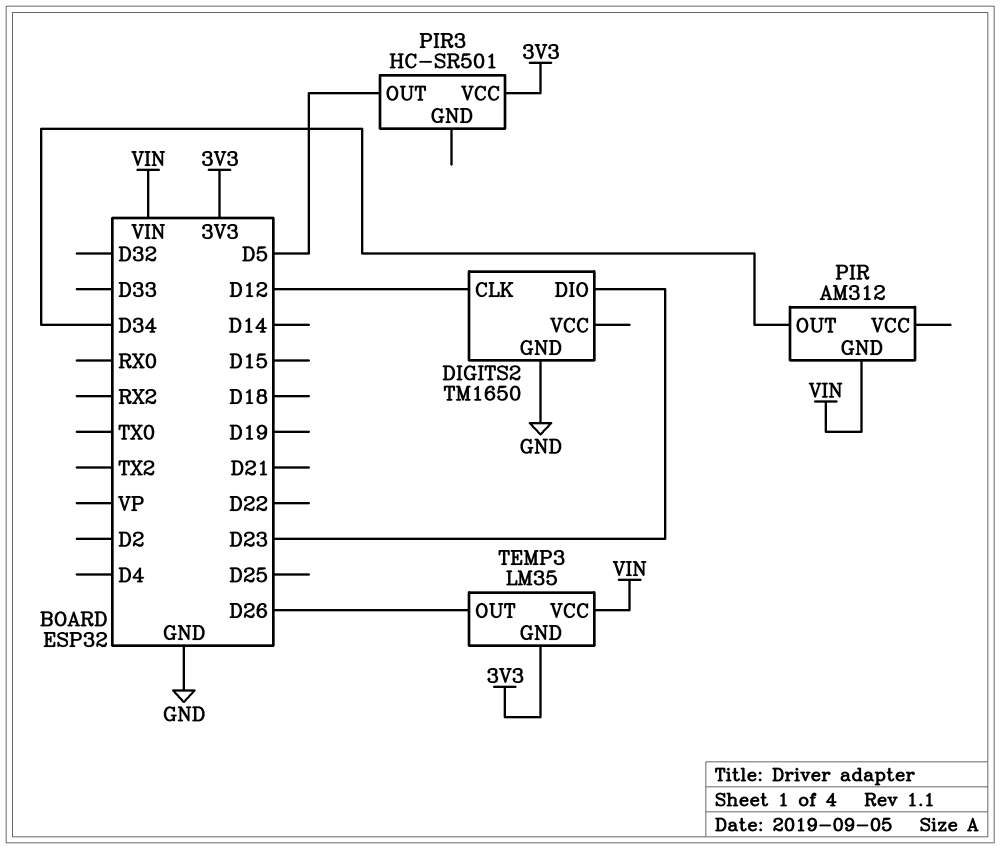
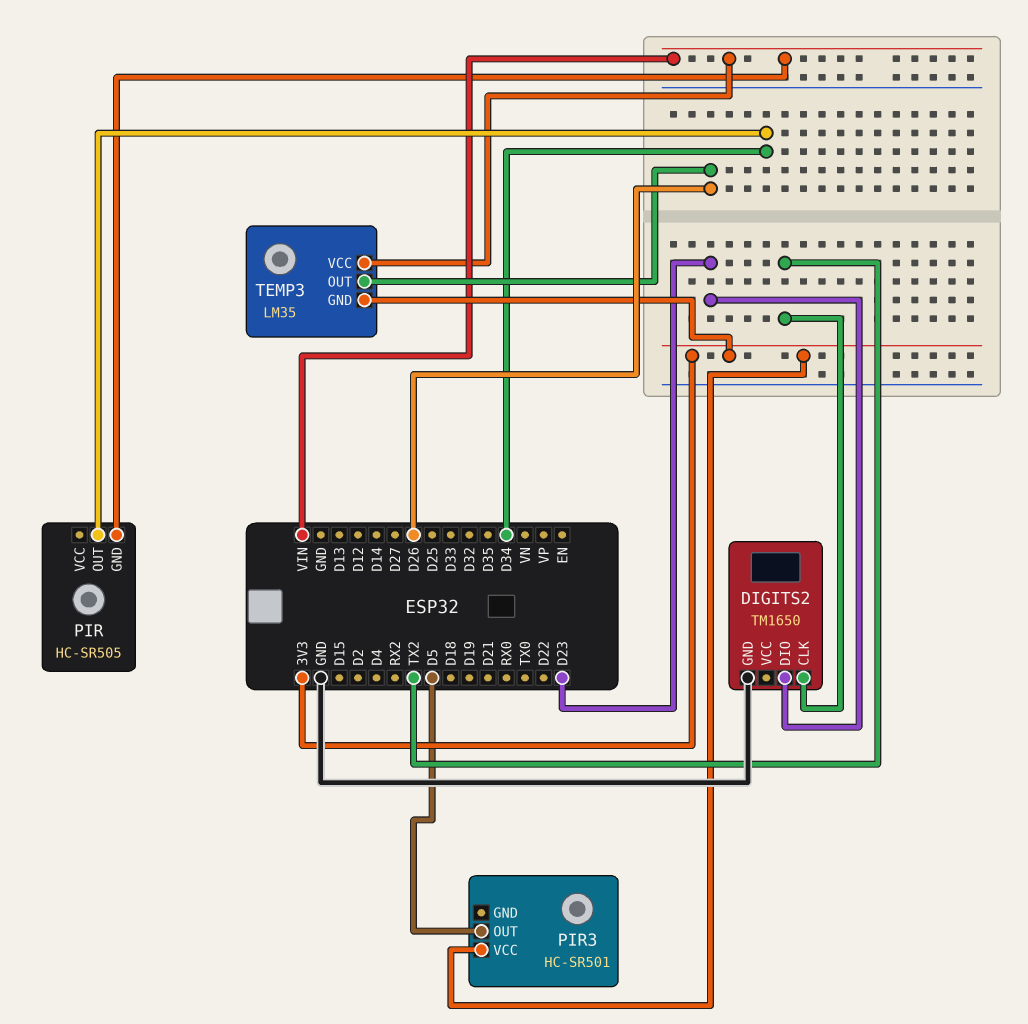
DIGITS2 pin CLK: D12 -> TX2
PIR: AM312 -> HC-SR505

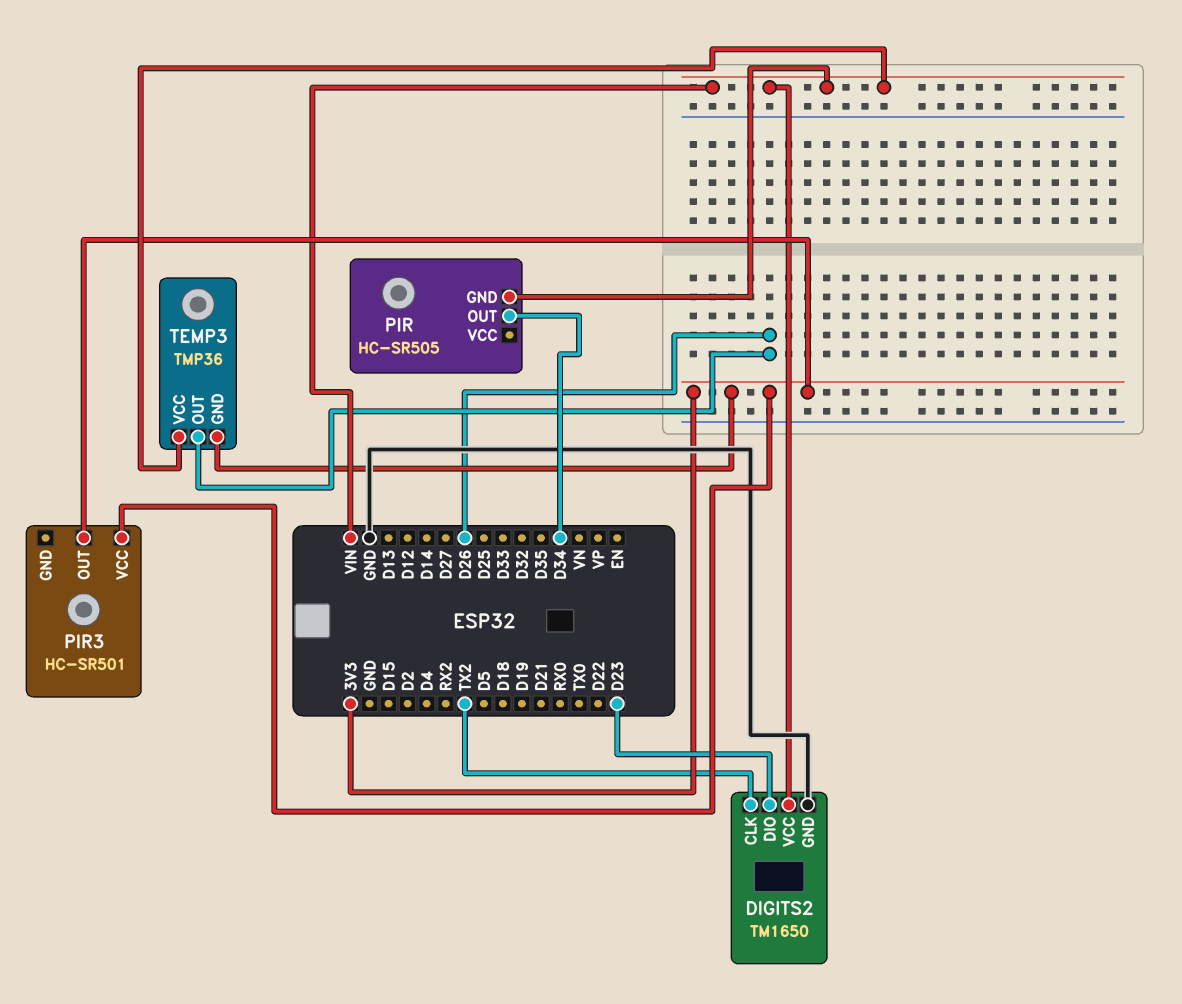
DIGITS2 pin VCC: none -> VIN
PIR3 pin OUT: D5 -> 3V3
TEMP3: LM35 -> TMP36

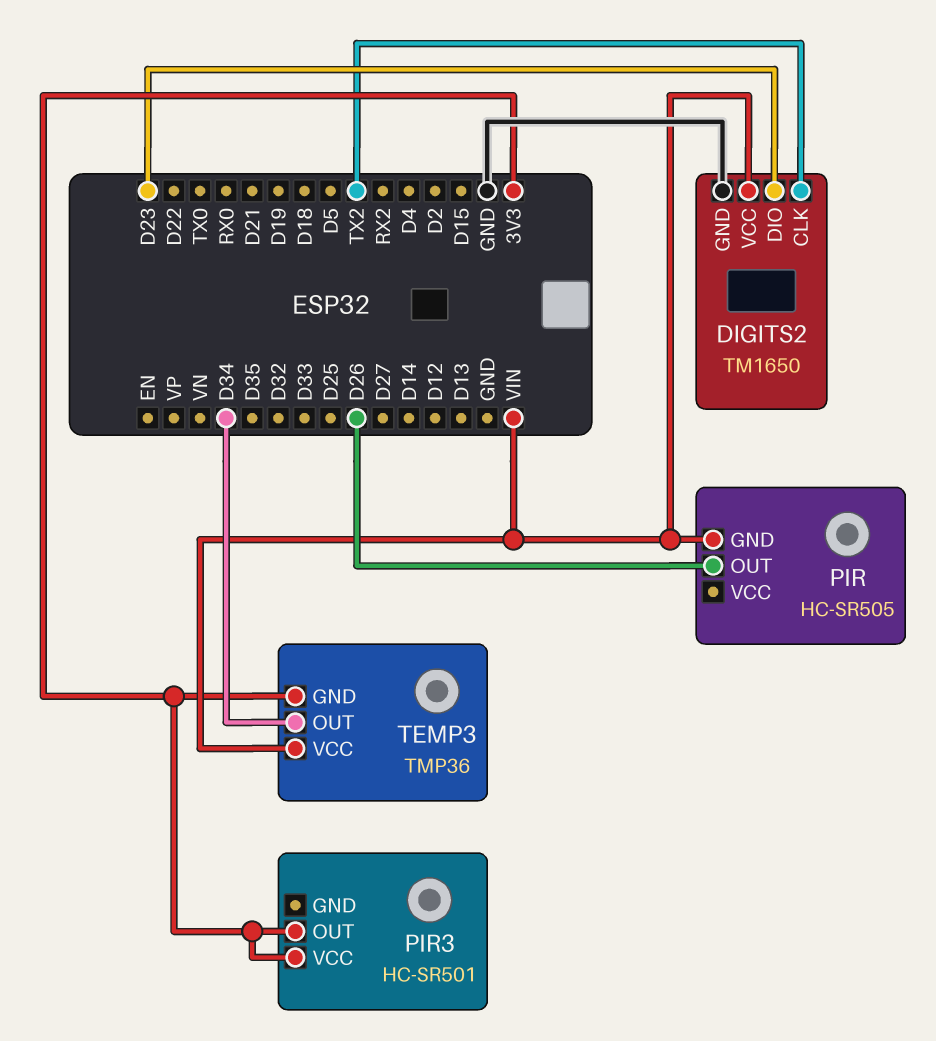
PIR pin OUT: D34 -> D26
TEMP3 pin OUT: D26 -> D34

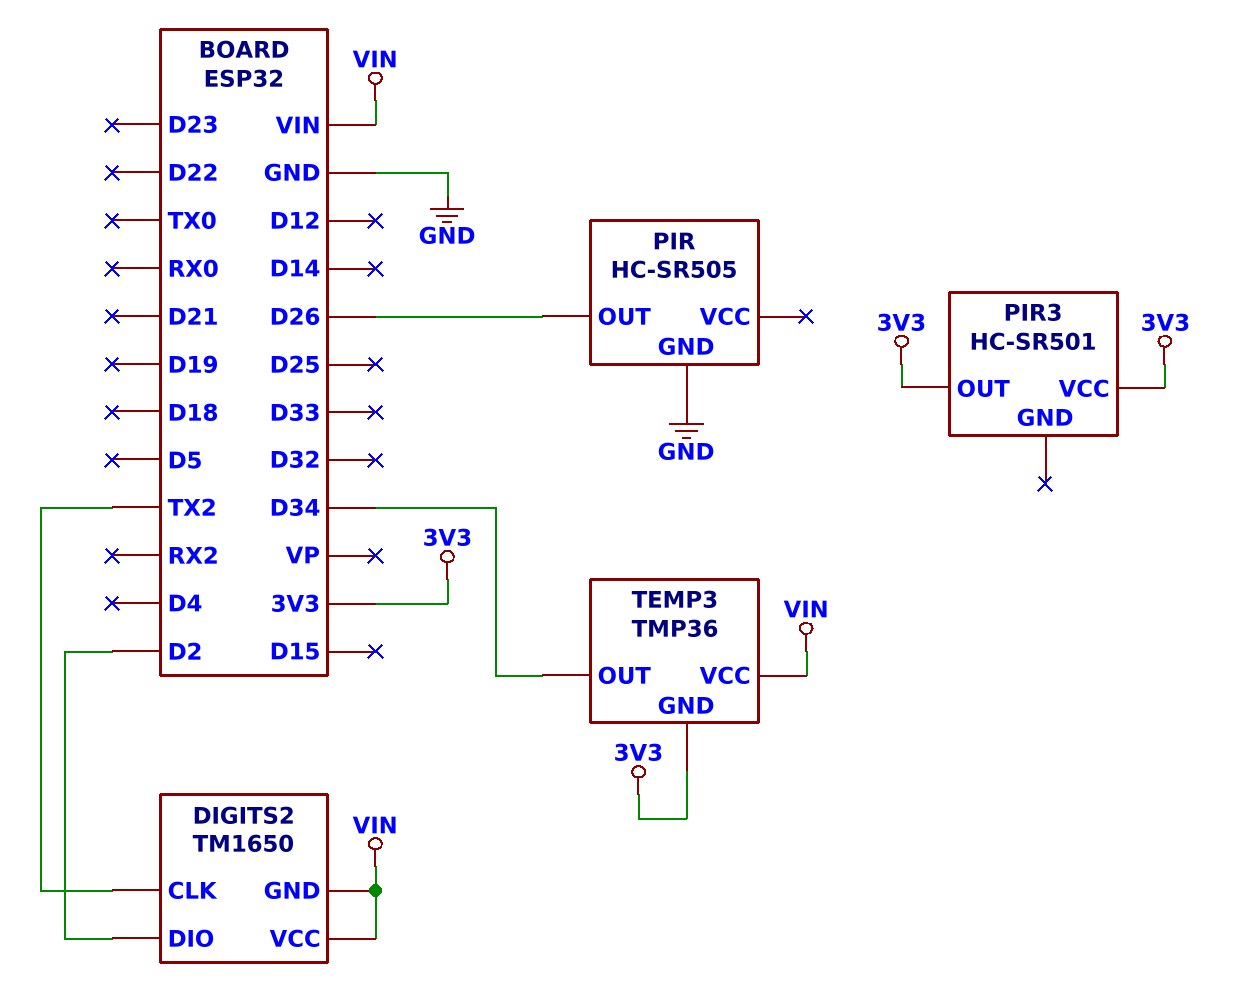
DIGITS2 pin DIO: D23 -> D2
DIGITS2 pin GND: GND -> VIN
PIR pin GND: VIN -> GND

